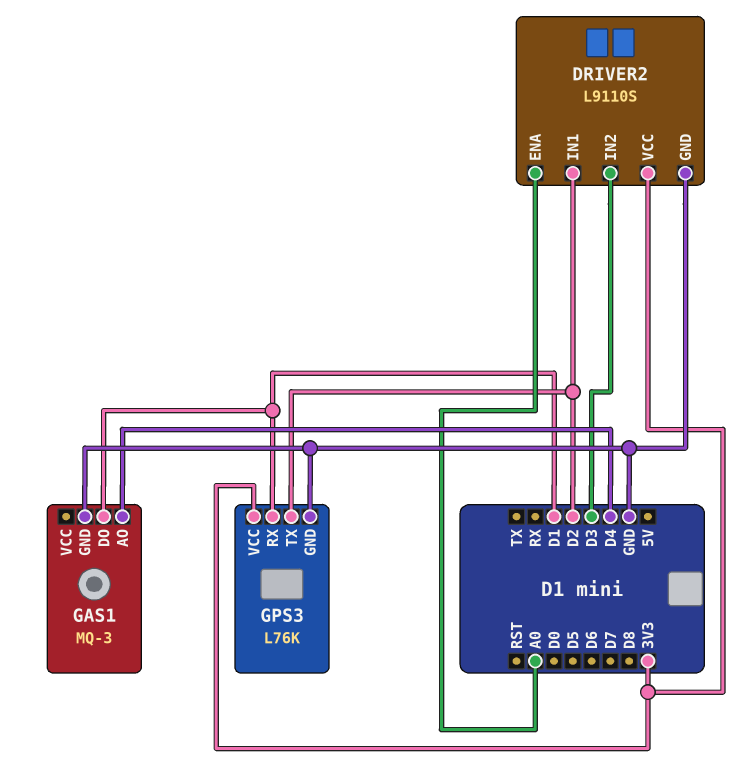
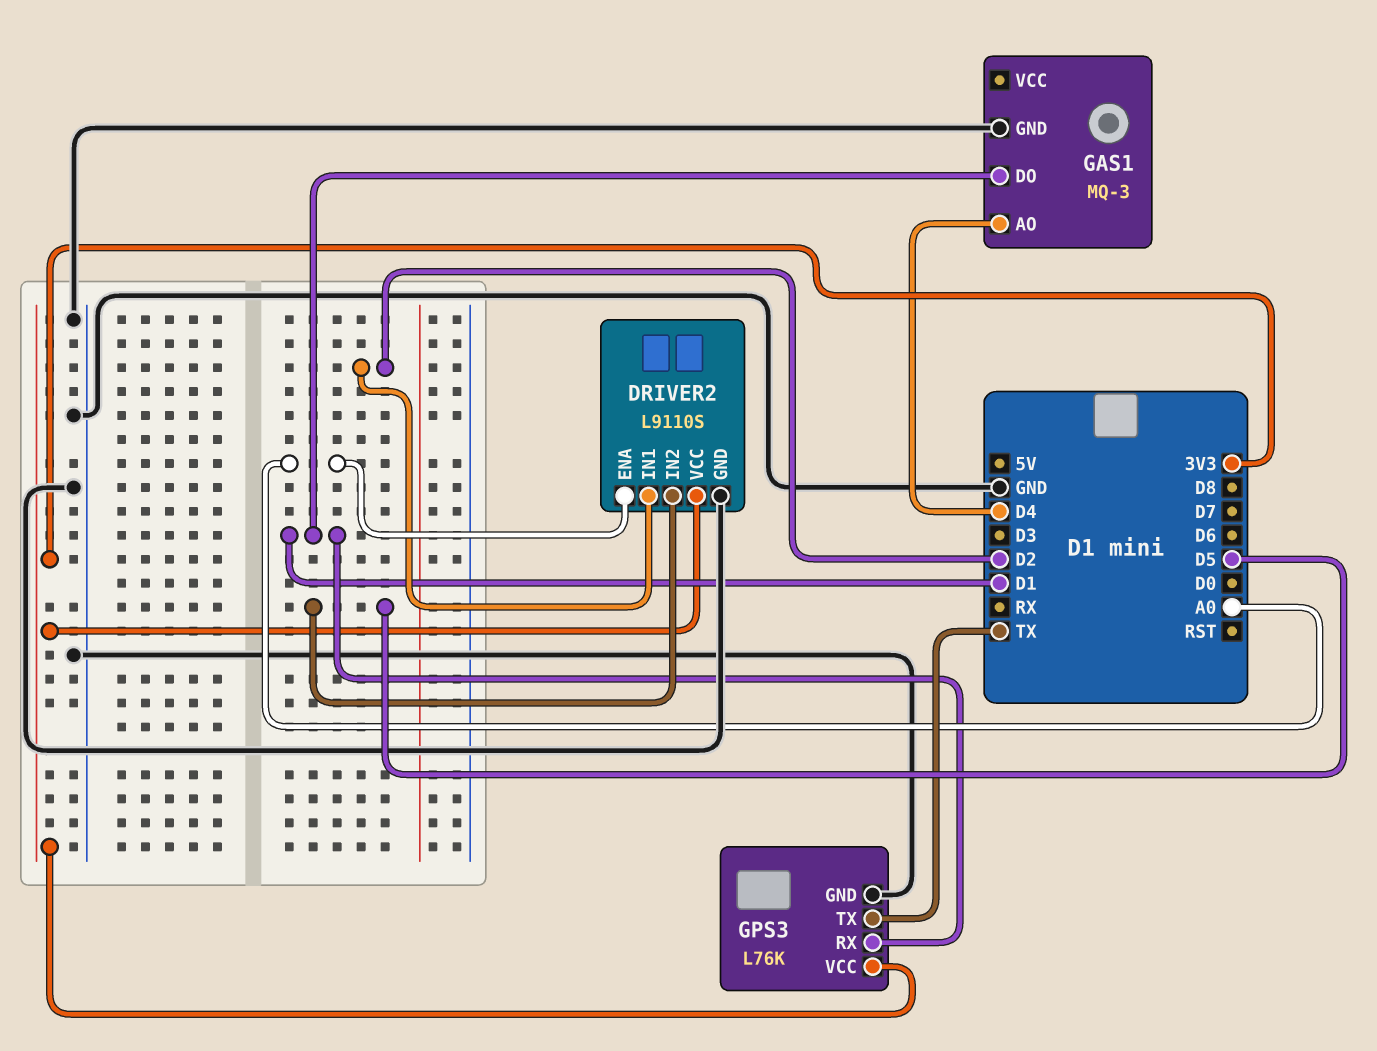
DRIVER2 pin IN2: D3 -> D5
GPS3 pin TX: D2 -> TX

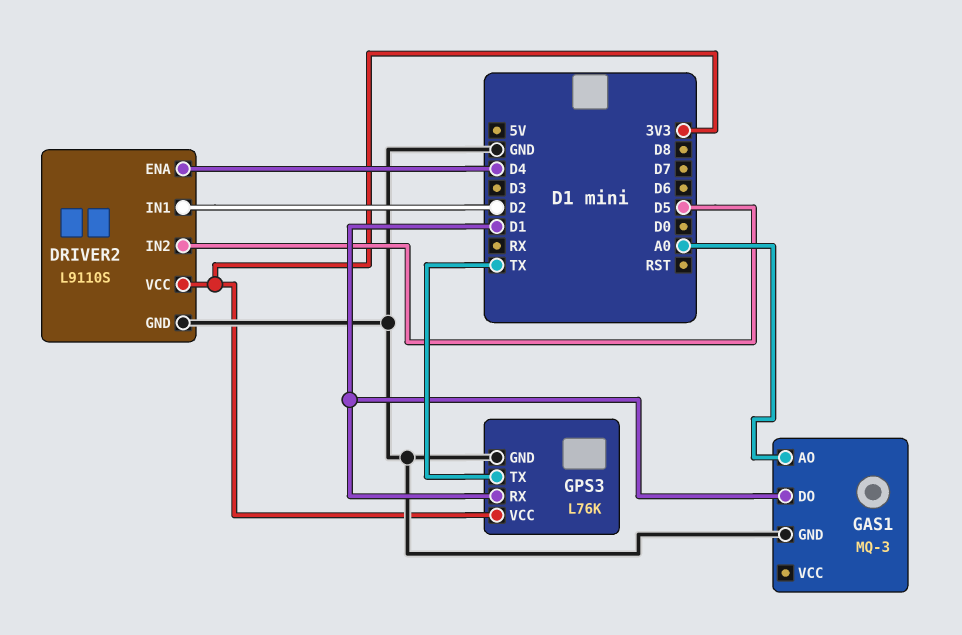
DRIVER2 pin ENA: A0 -> D4
GAS1 pin AO: D4 -> A0

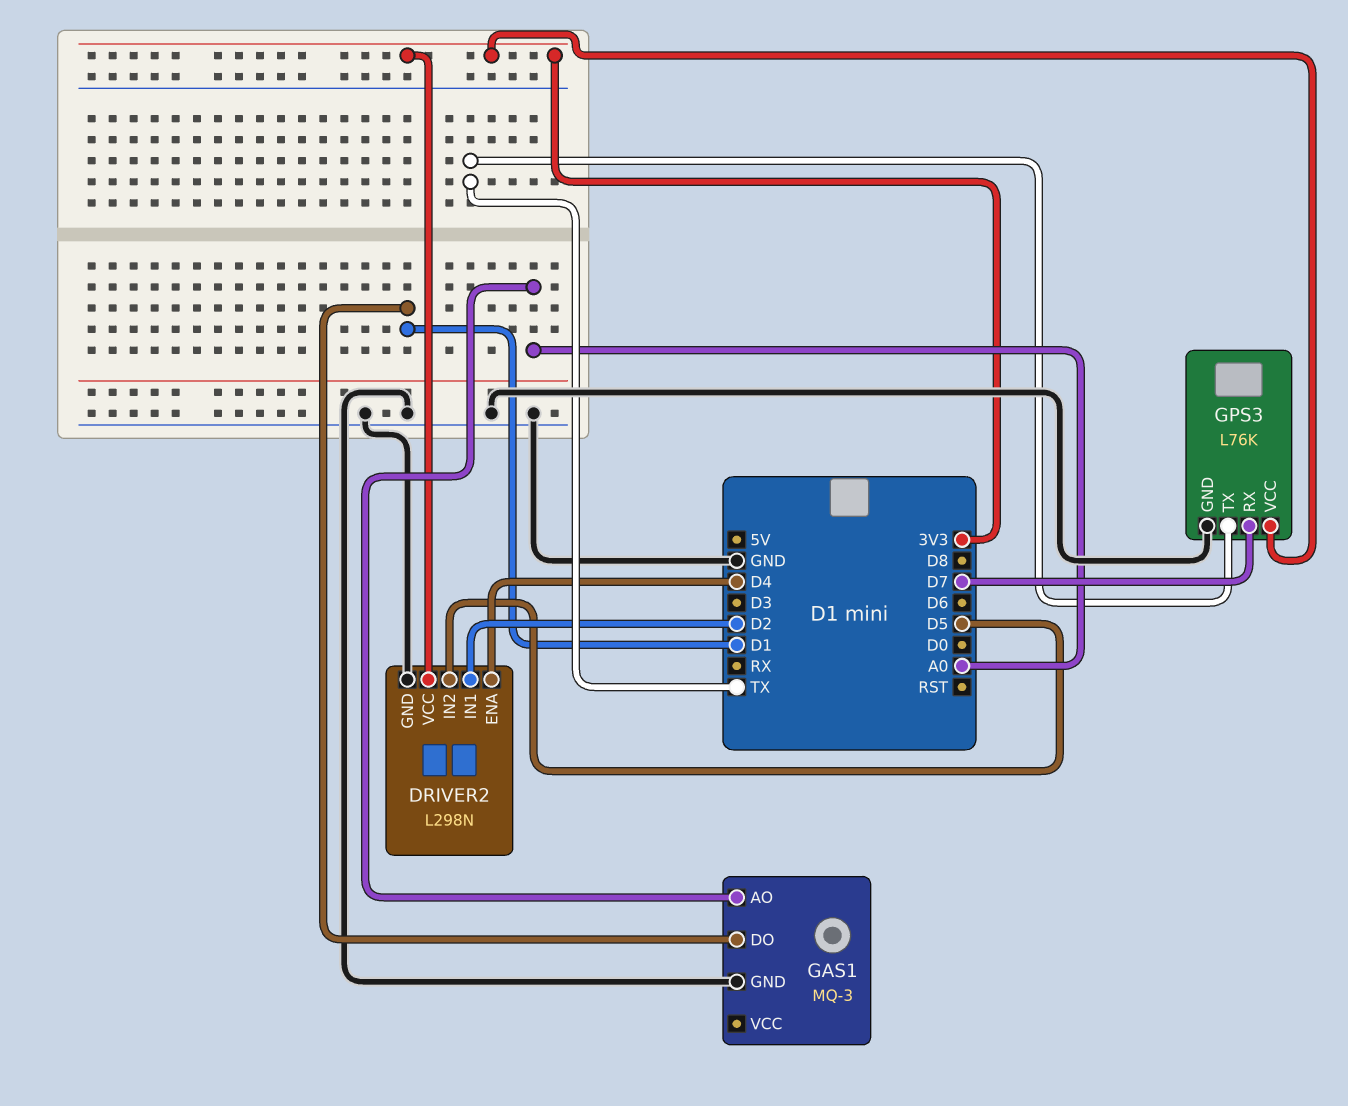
DRIVER2: L9110S -> L298N
GPS3 pin RX: D1 -> D7

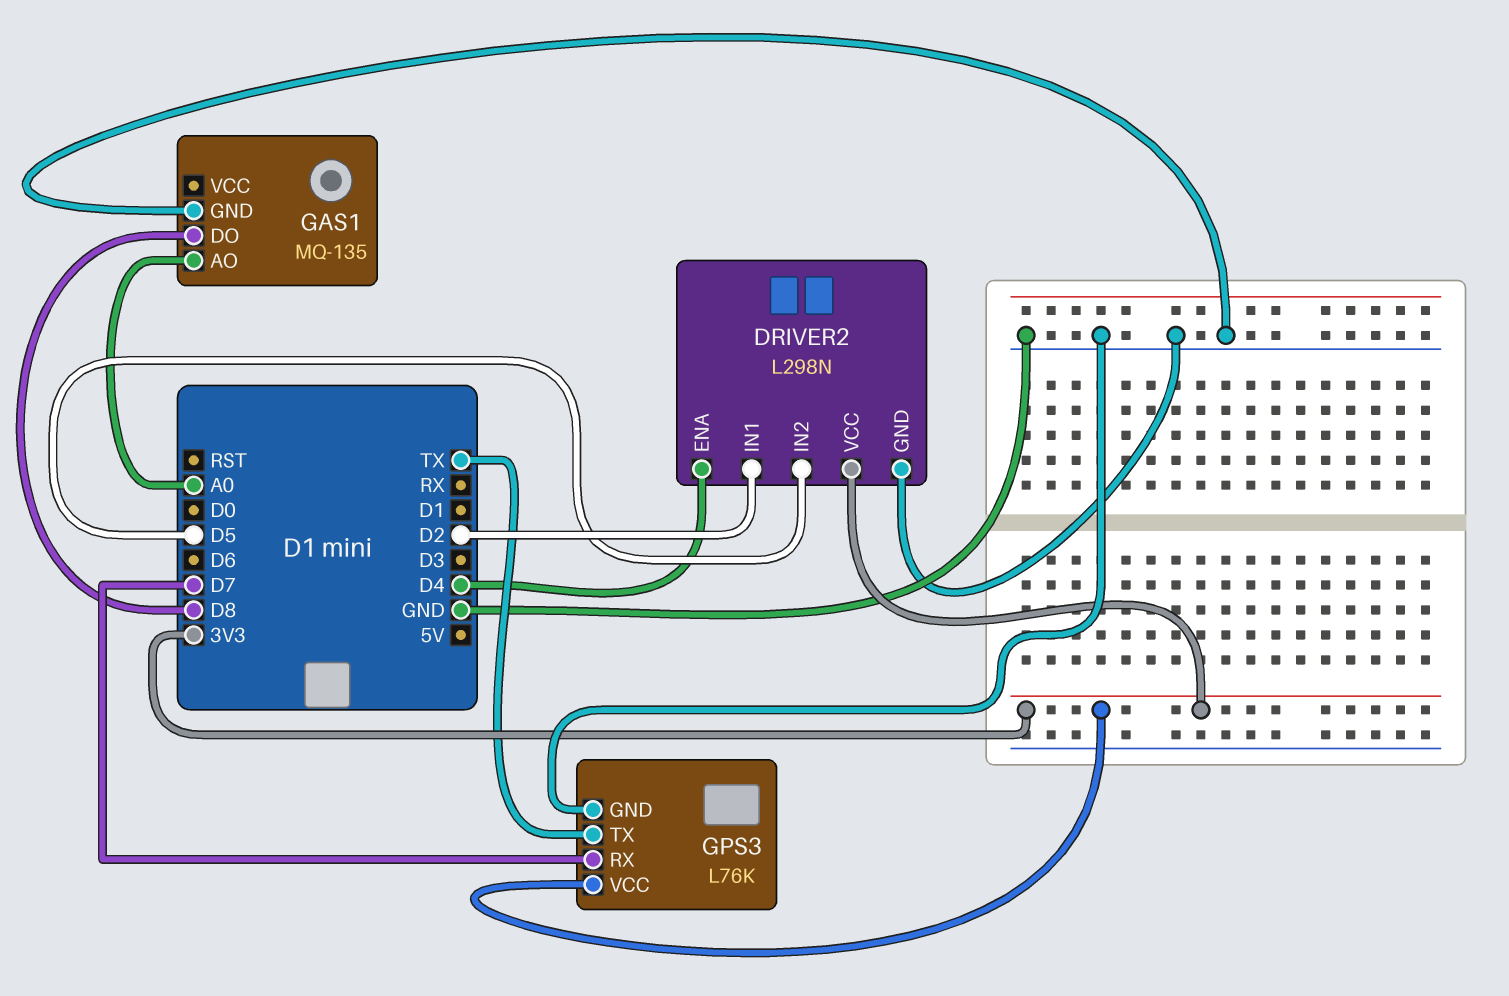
GAS1: MQ-3 -> MQ-135
GAS1 pin DO: D1 -> D8

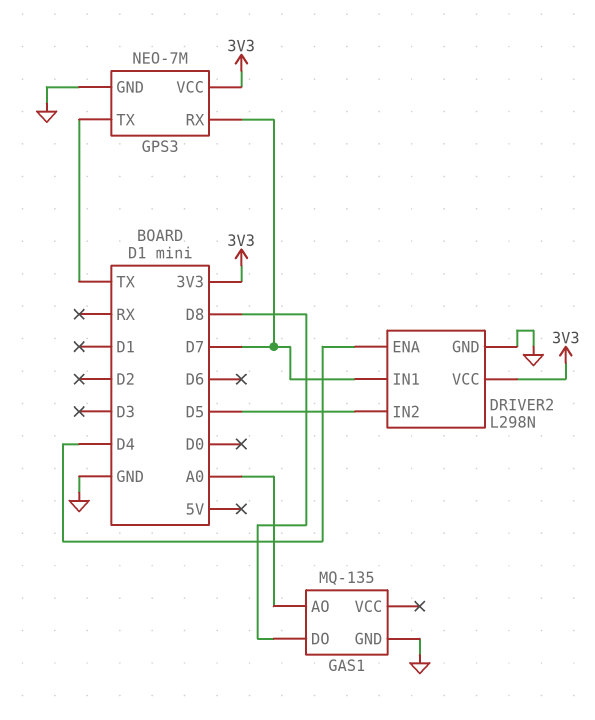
DRIVER2 pin IN1: D2 -> D7
GPS3: L76K -> NEO-7M

